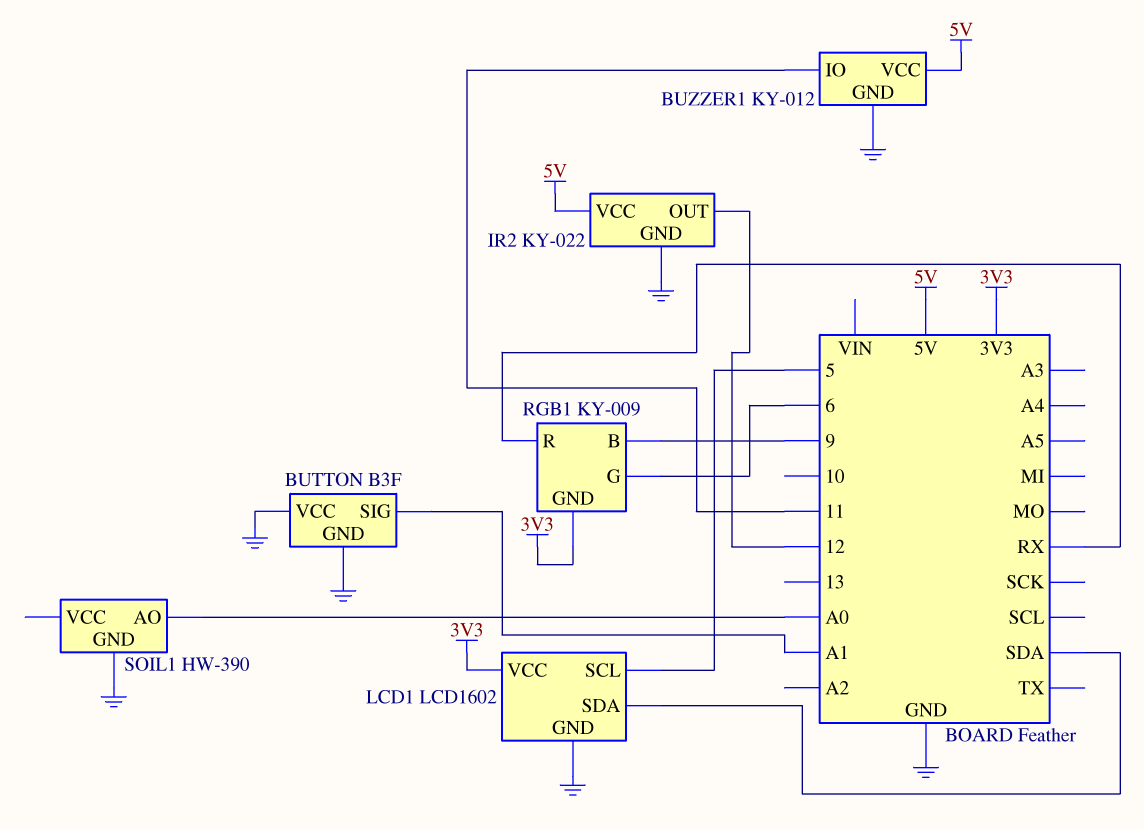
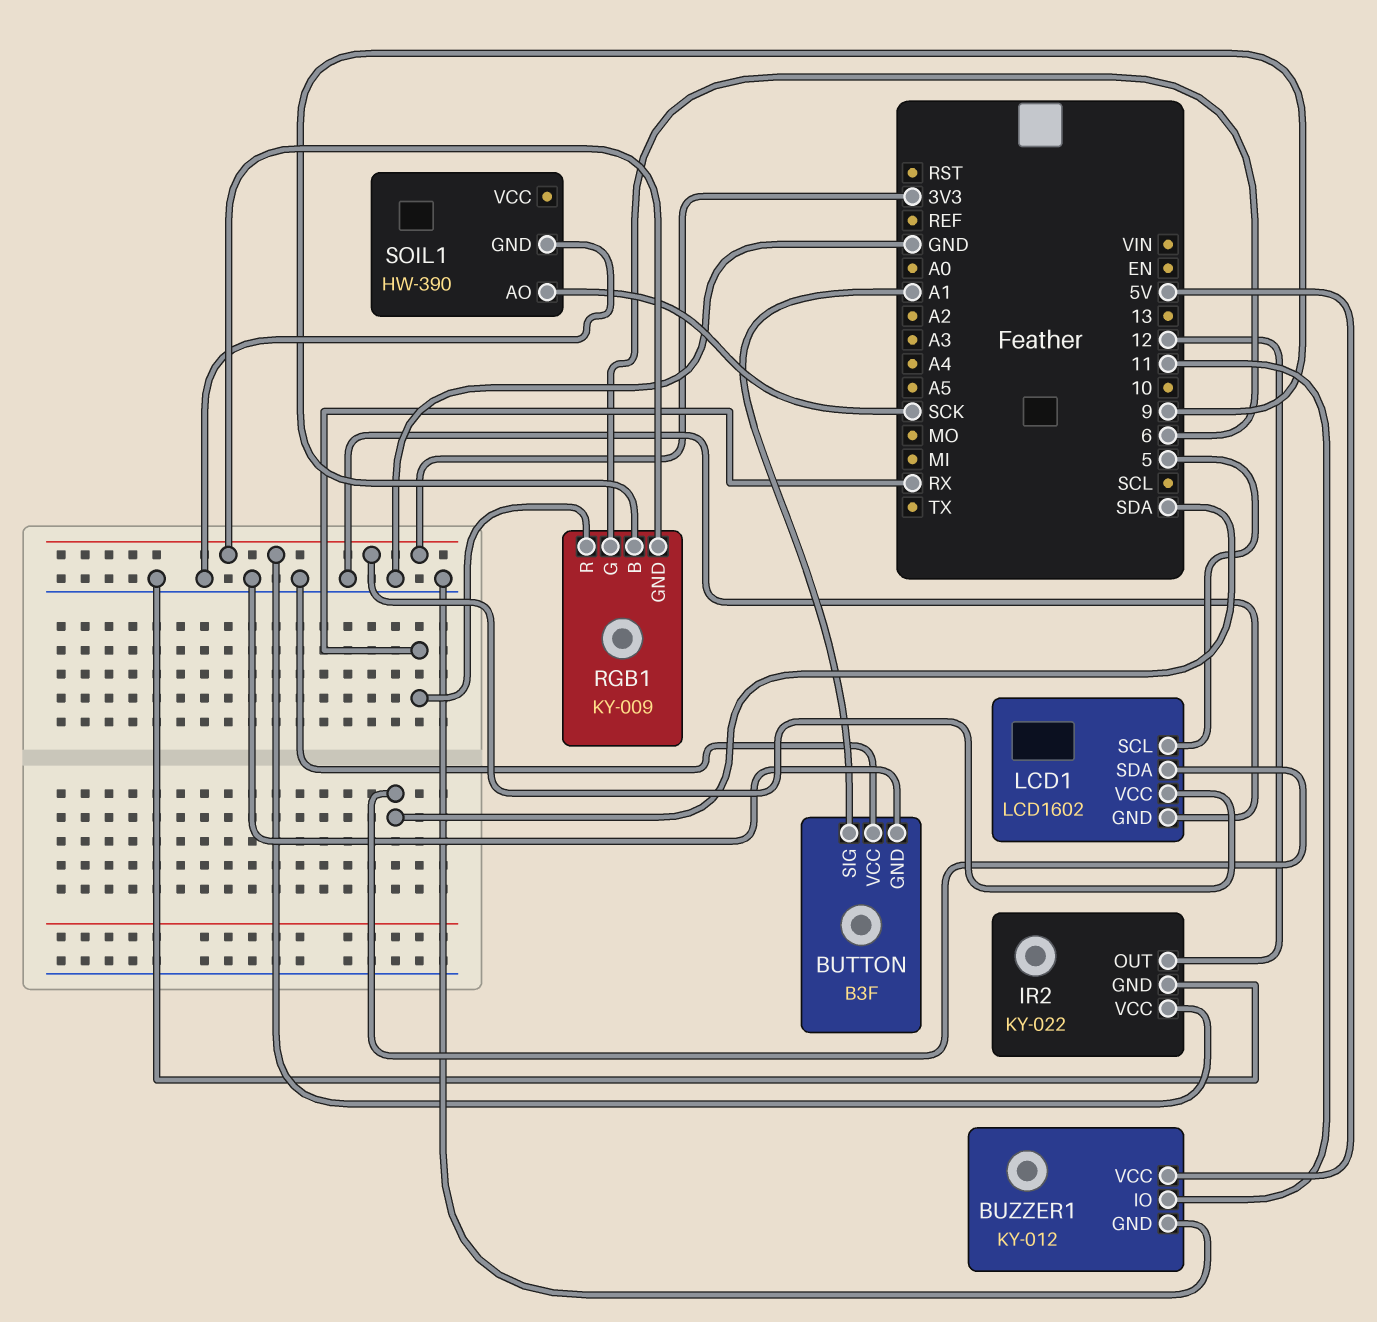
IR2 pin VCC: 5V -> 3V3
SOIL1 pin AO: A0 -> SCK

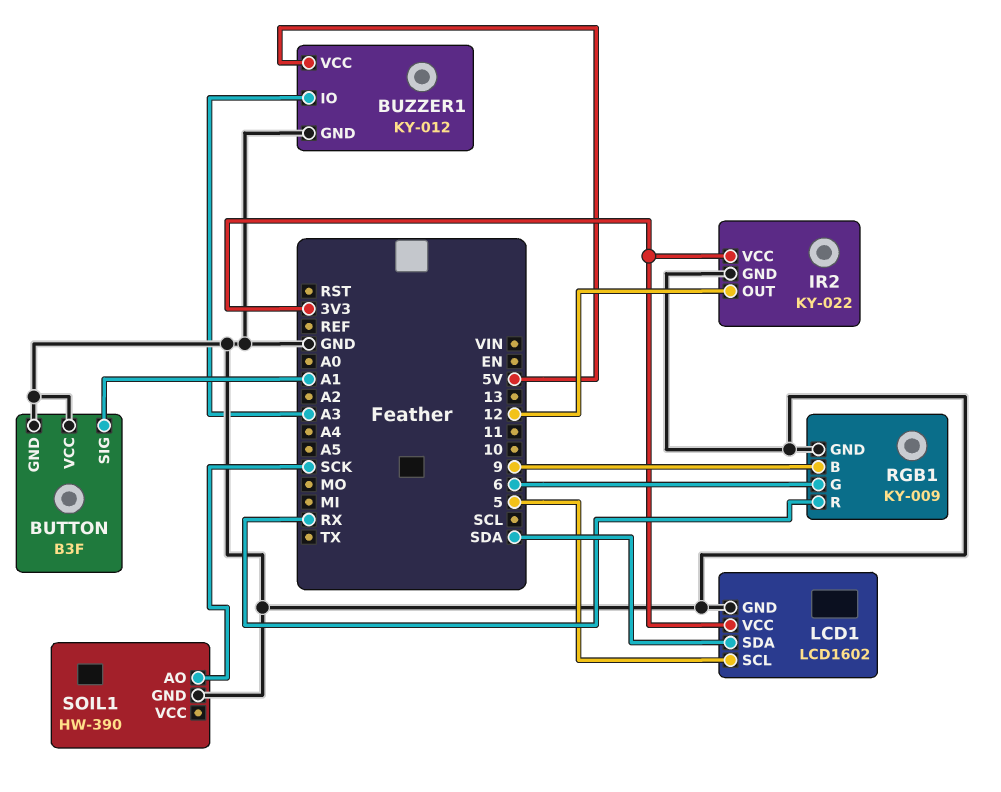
BUZZER1 pin IO: 11 -> A3
RGB1 pin GND: 3V3 -> GND

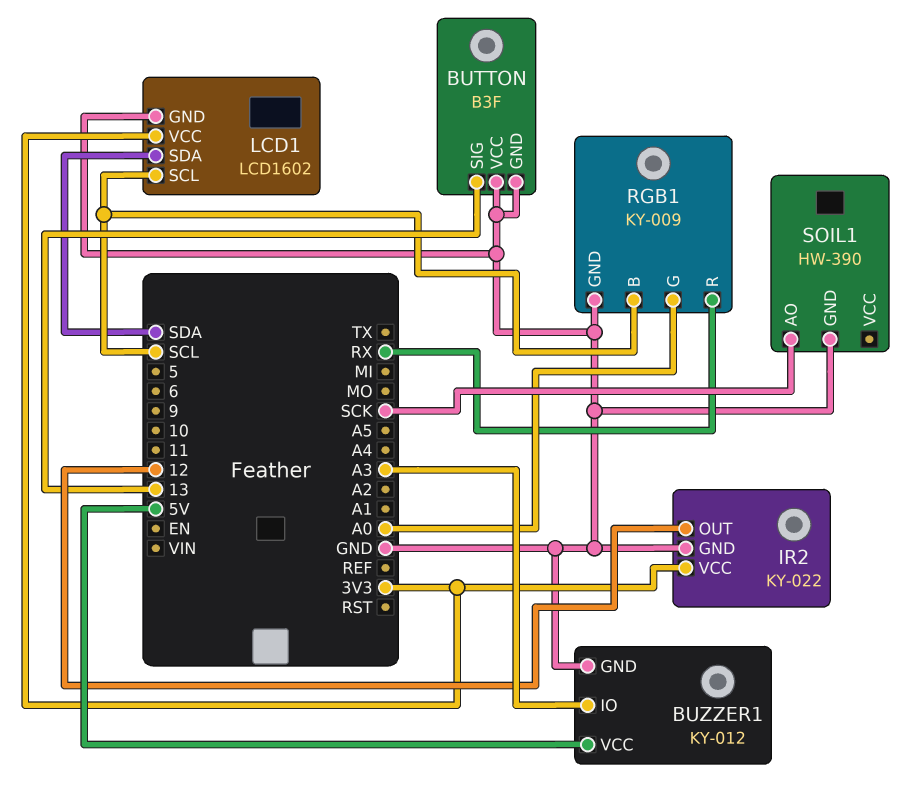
BUTTON pin SIG: A1 -> 13
LCD1 pin SCL: 5 -> SCL
RGB1 pin B: 9 -> SCL
RGB1 pin G: 6 -> A0

